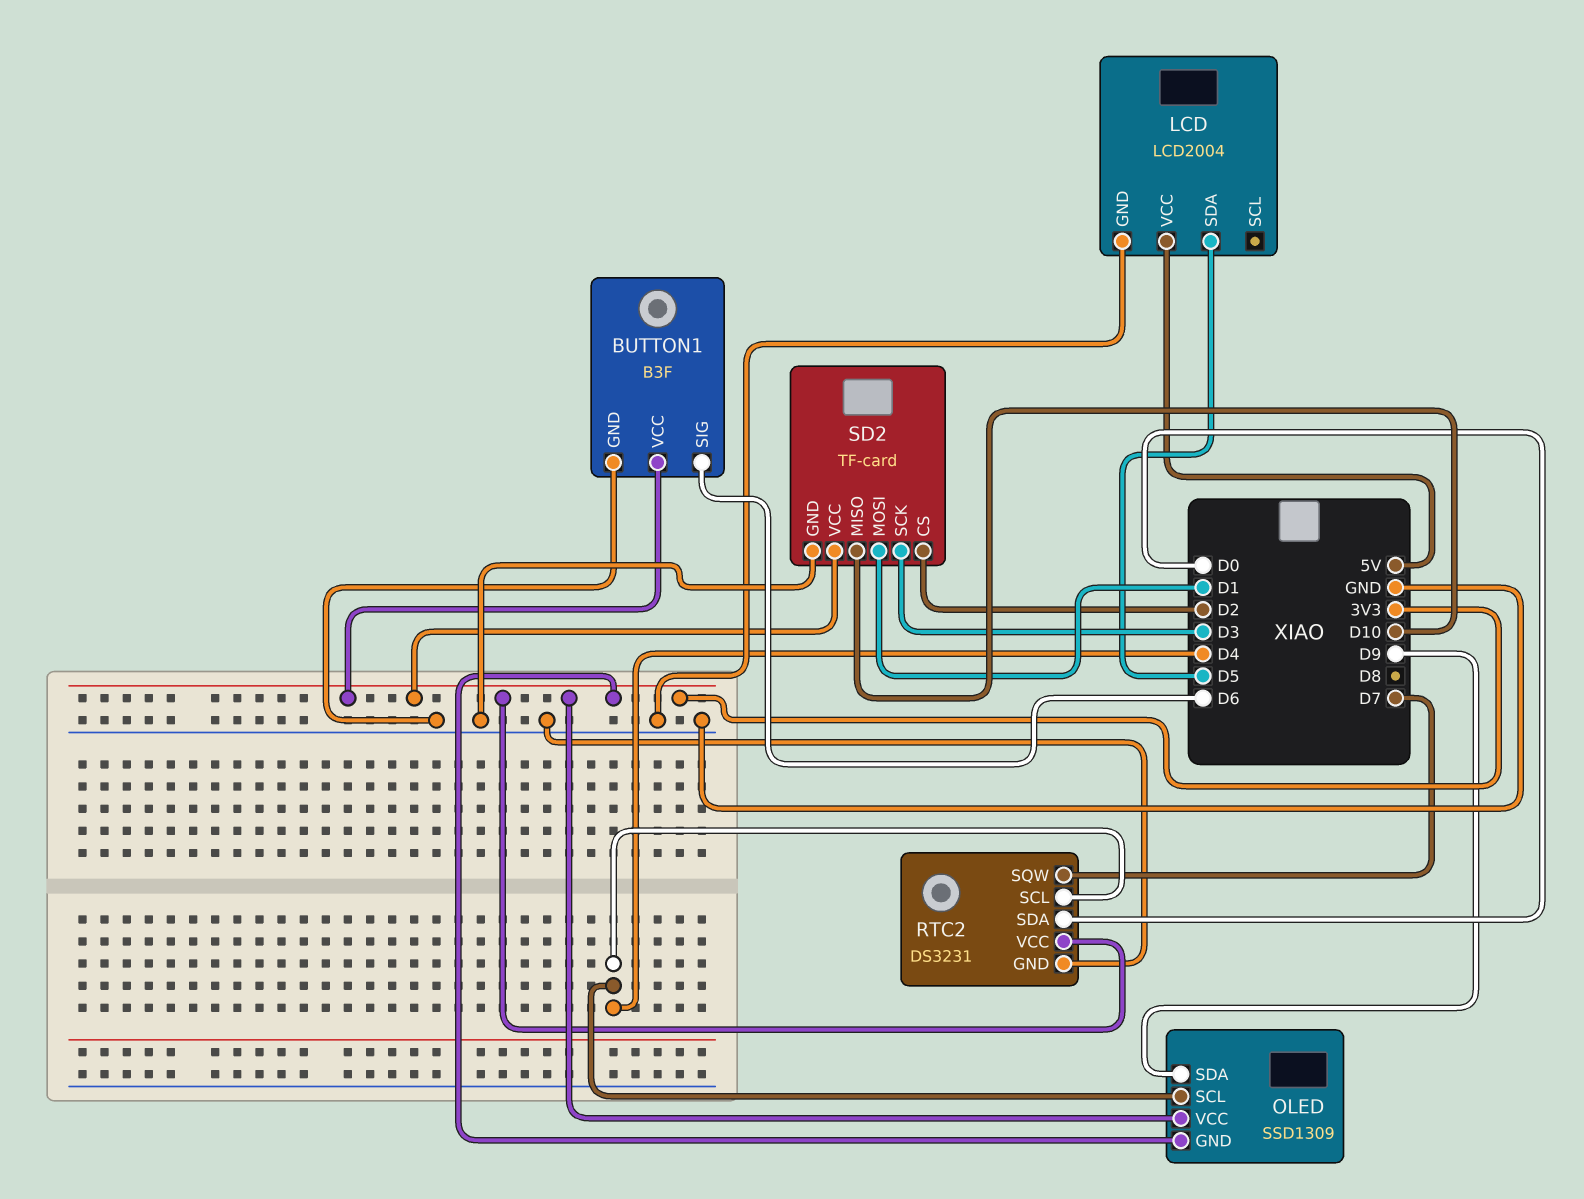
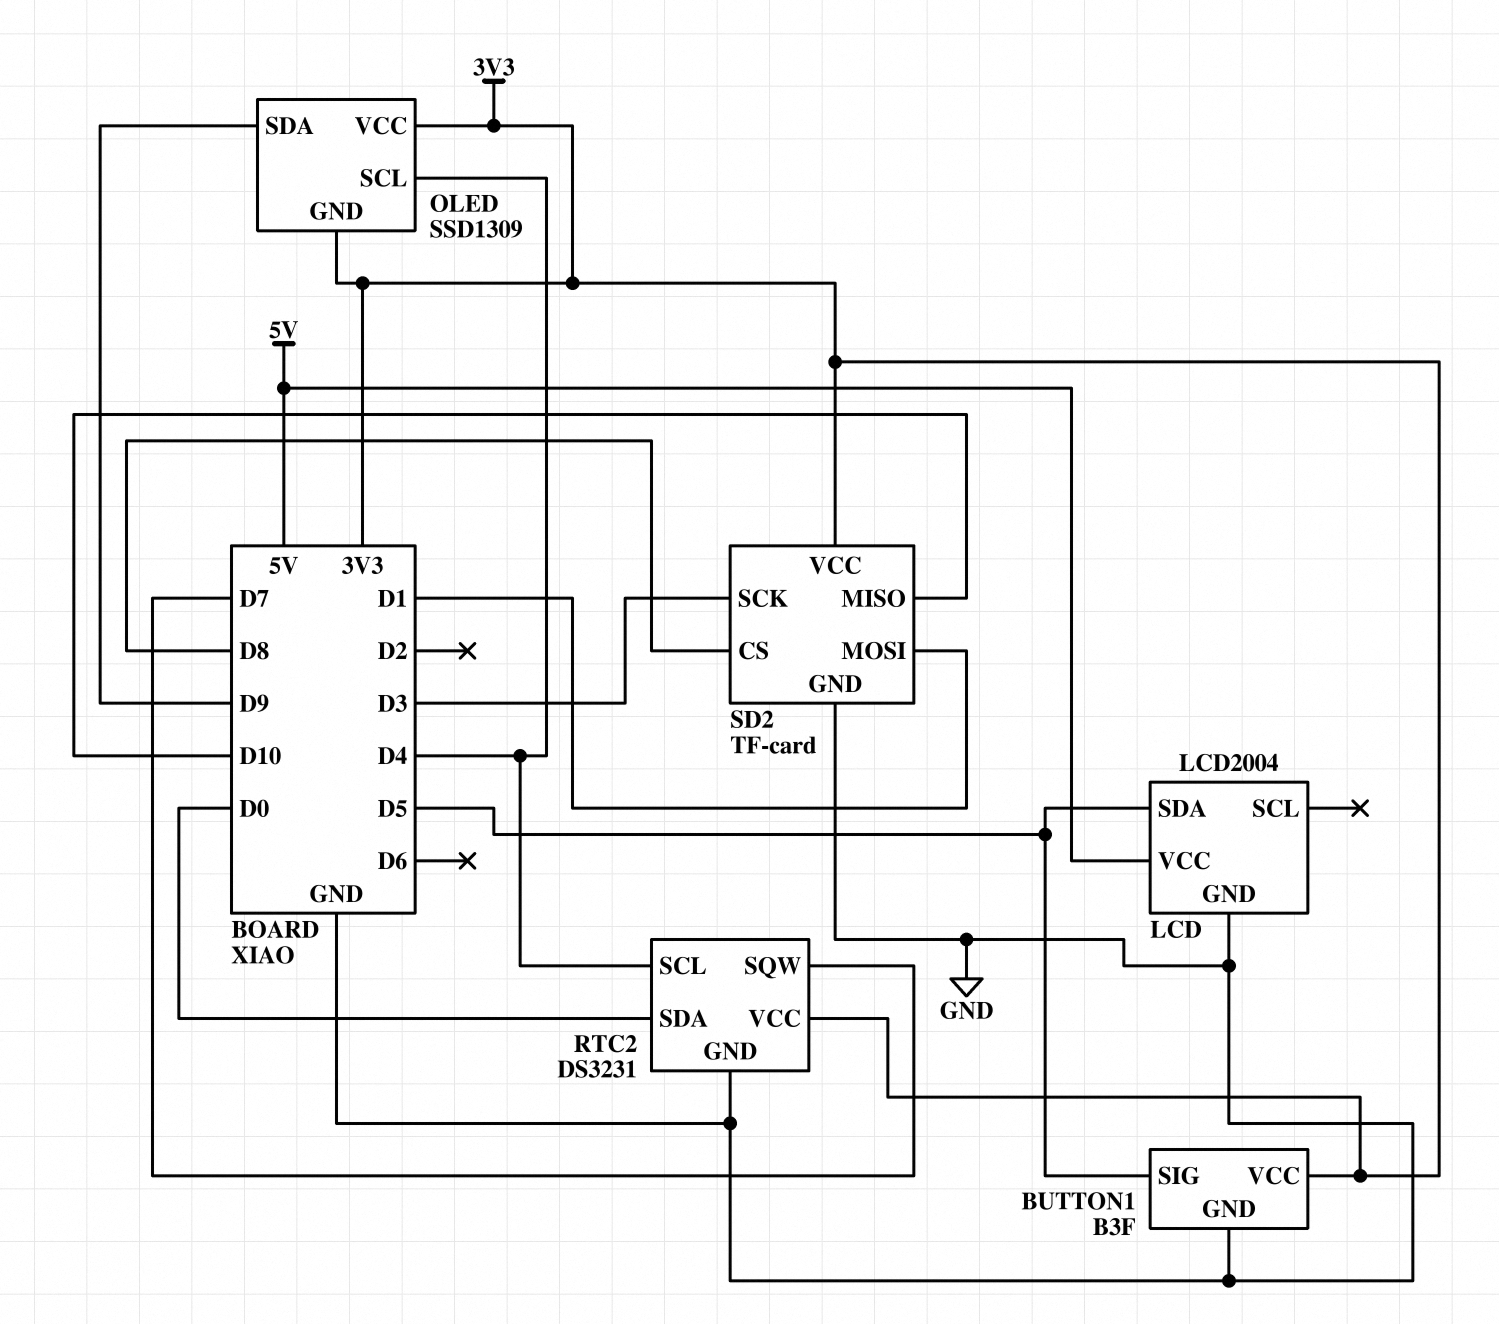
BUTTON1 pin SIG: D6 -> D5
SD2 pin CS: D2 -> D8

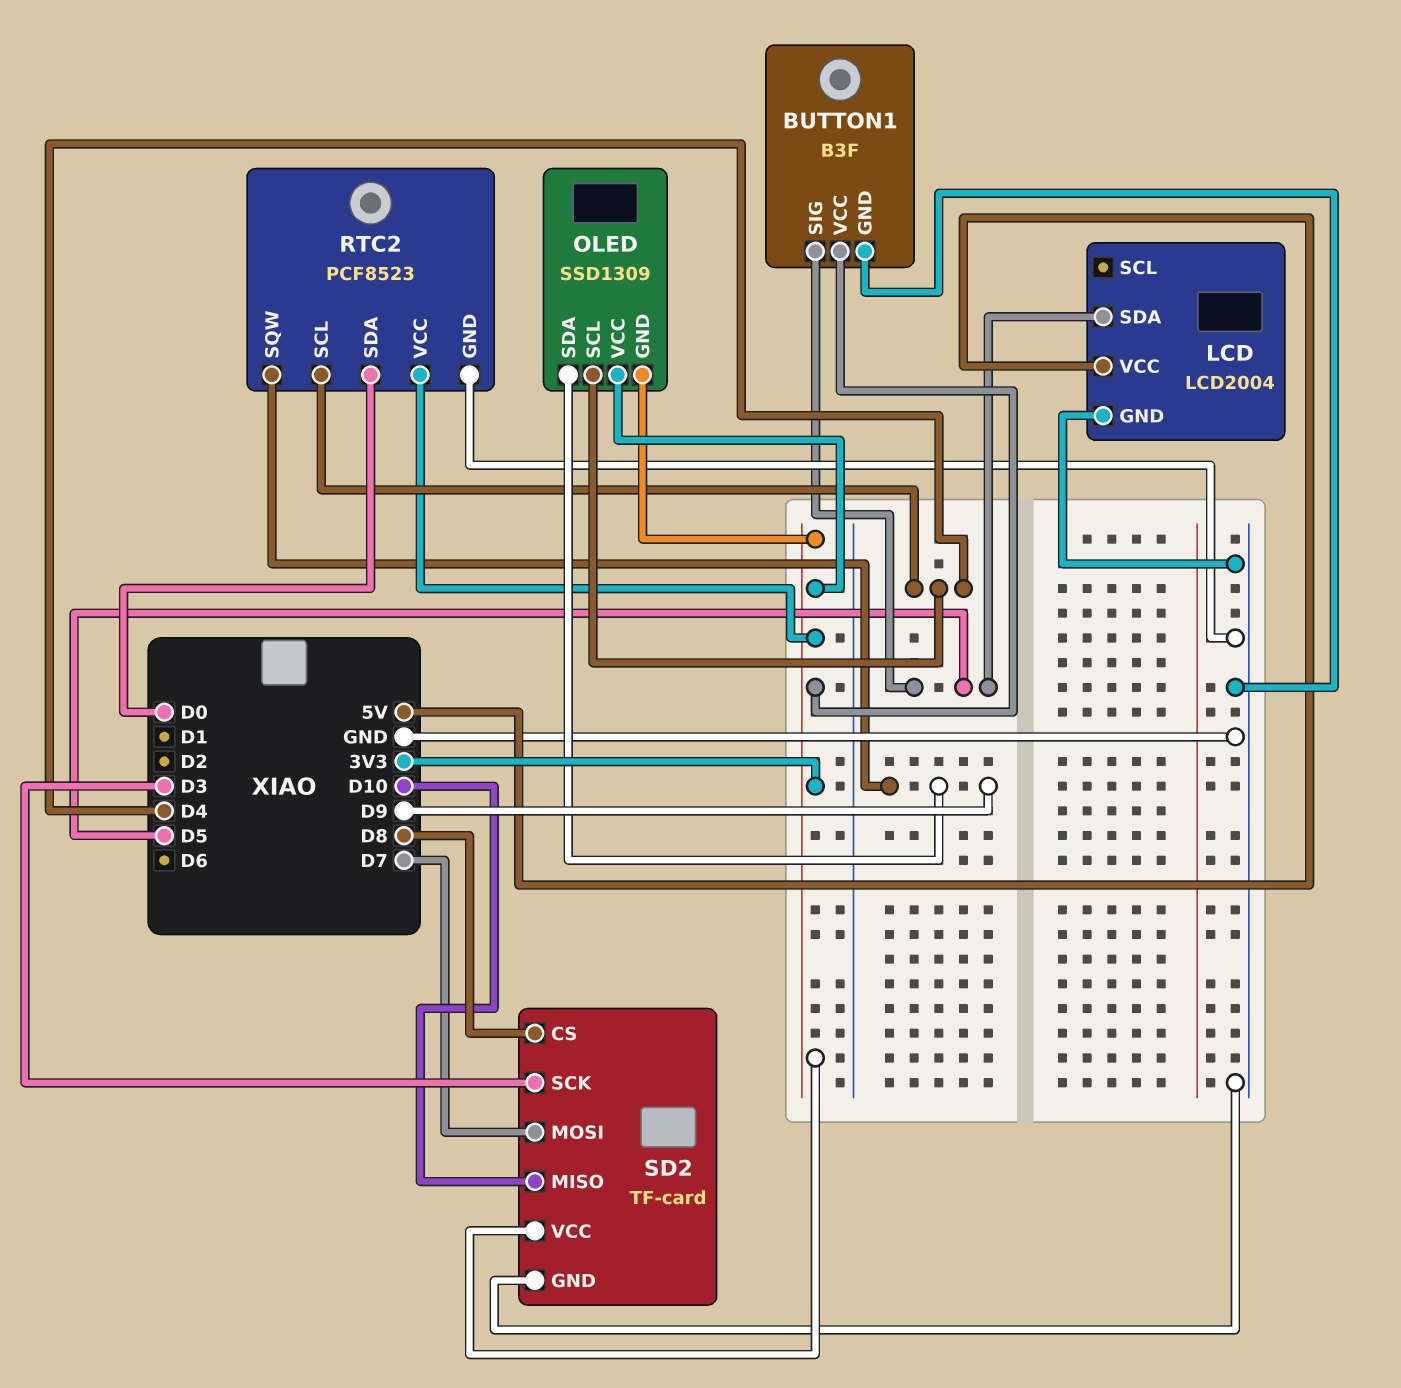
RTC2: DS3231 -> PCF8523
RTC2 pin SQW: D7 -> D9
SD2 pin MOSI: D1 -> D7

